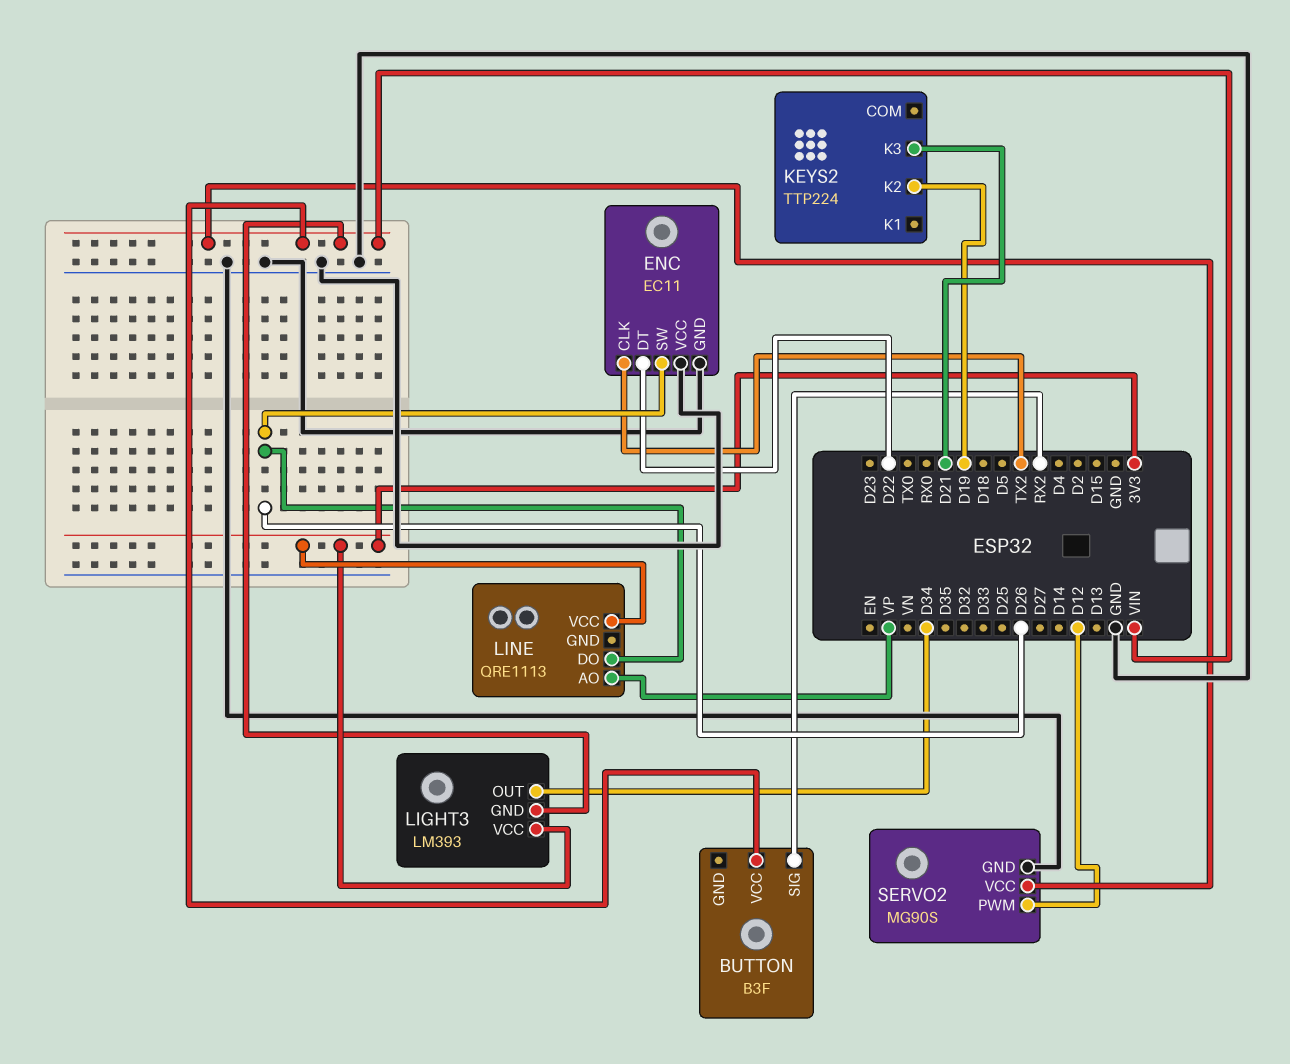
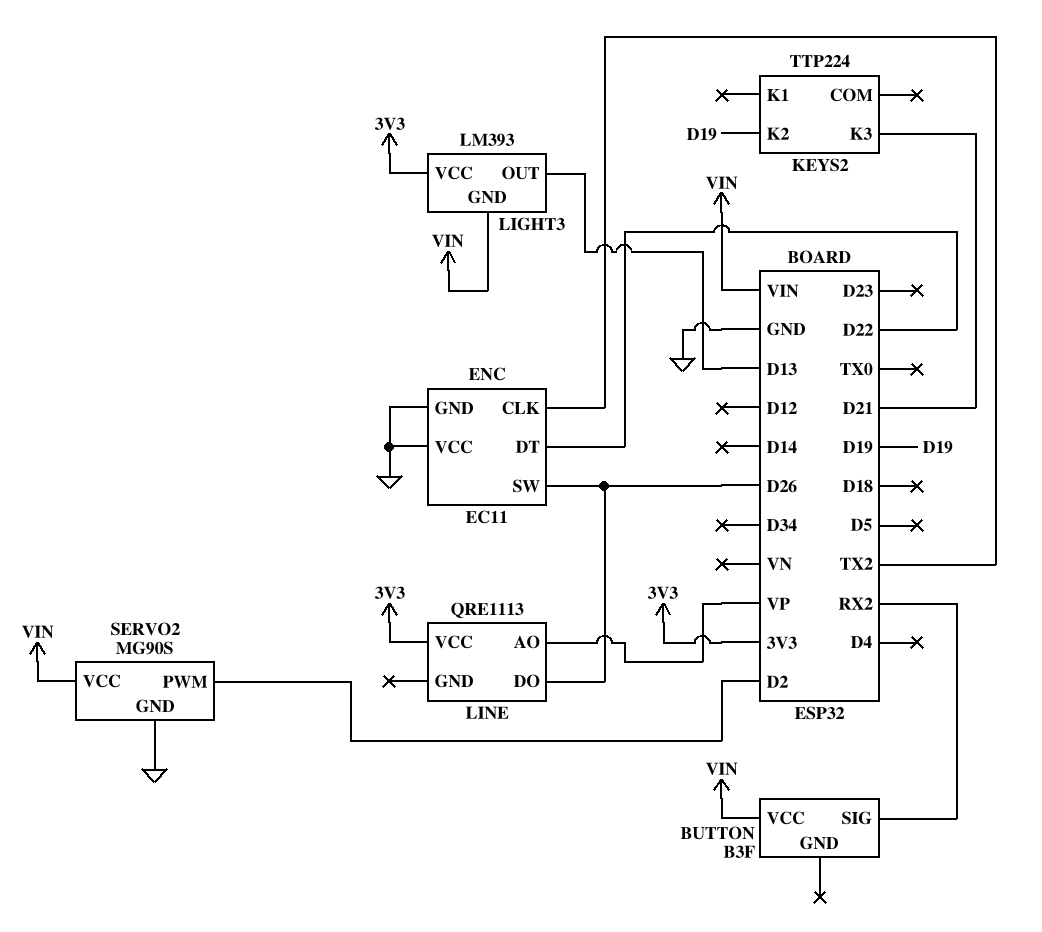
LIGHT3 pin OUT: D34 -> D13
SERVO2 pin PWM: D12 -> D2

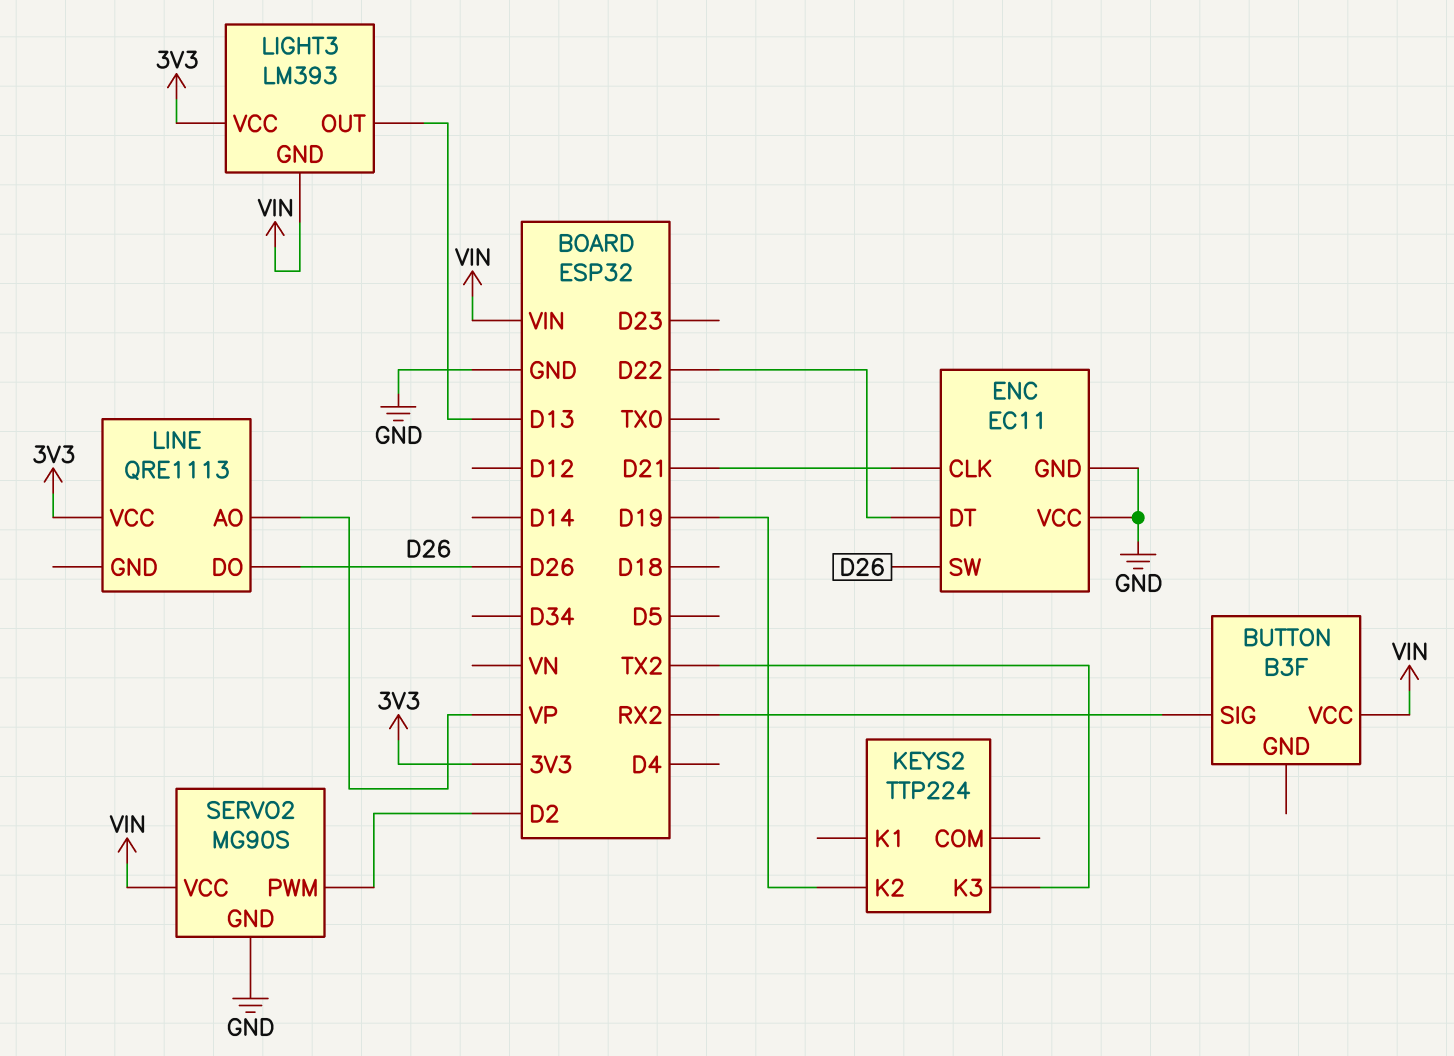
ENC pin CLK: TX2 -> D21
KEYS2 pin K3: D21 -> TX2

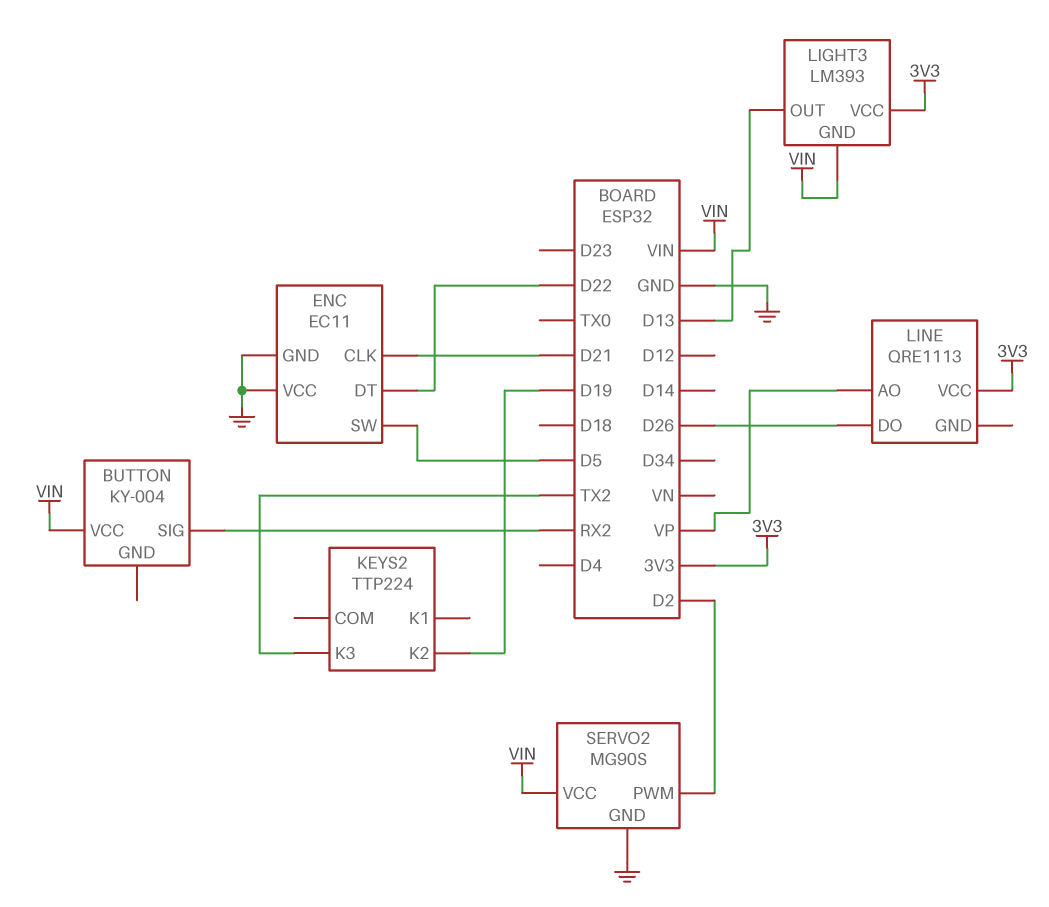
BUTTON: B3F -> KY-004
ENC pin SW: D26 -> D5

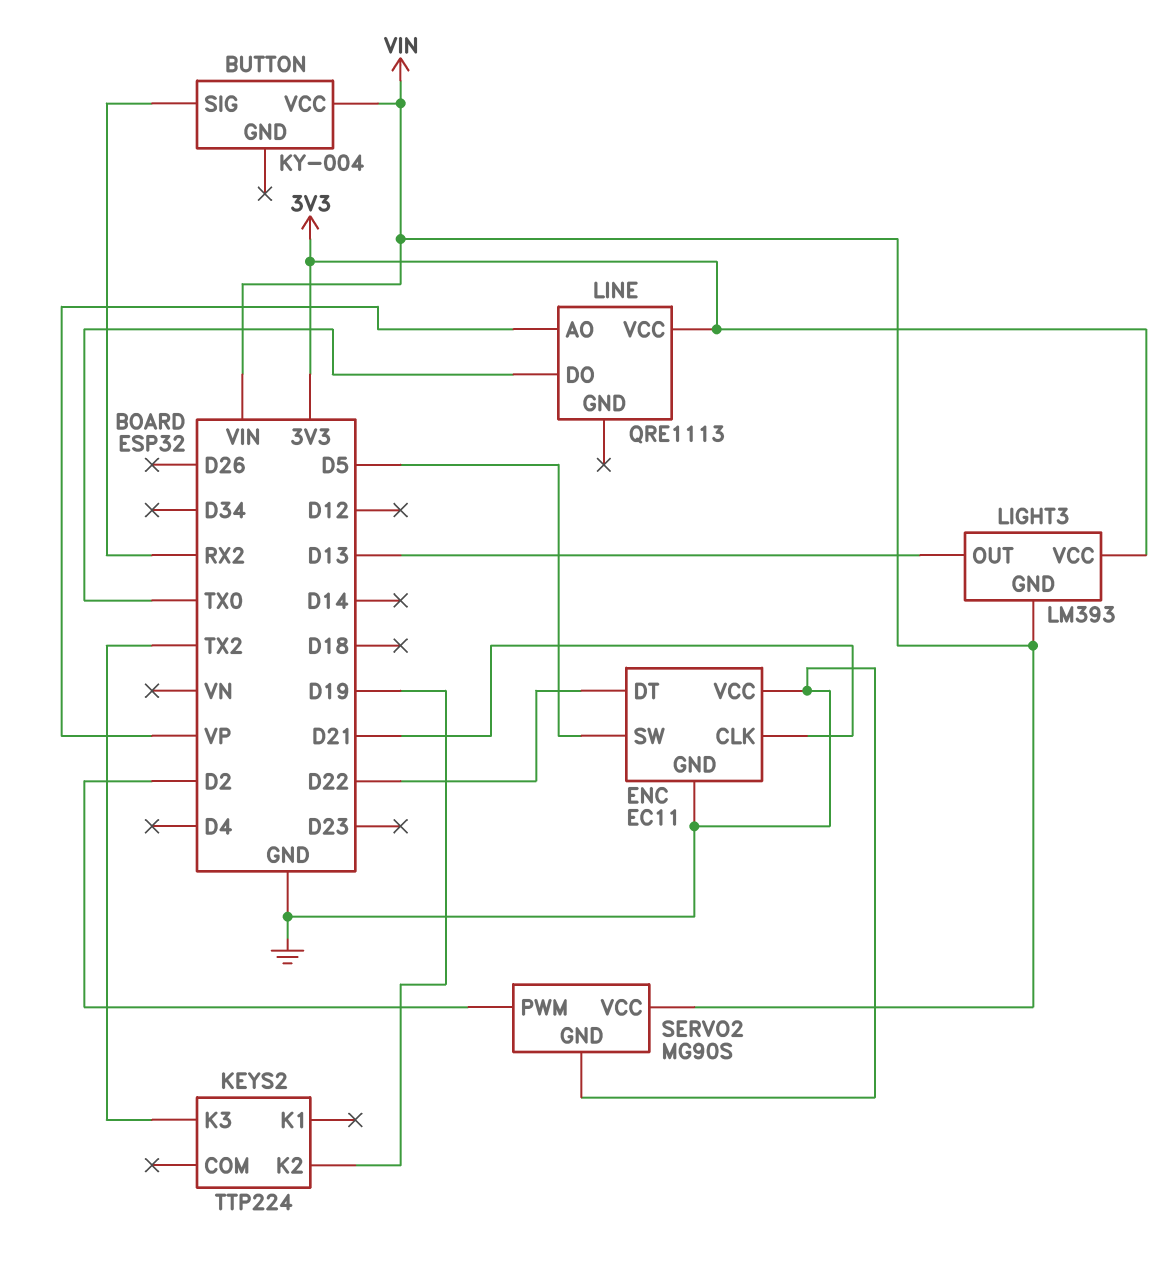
LINE pin DO: D26 -> TX0

